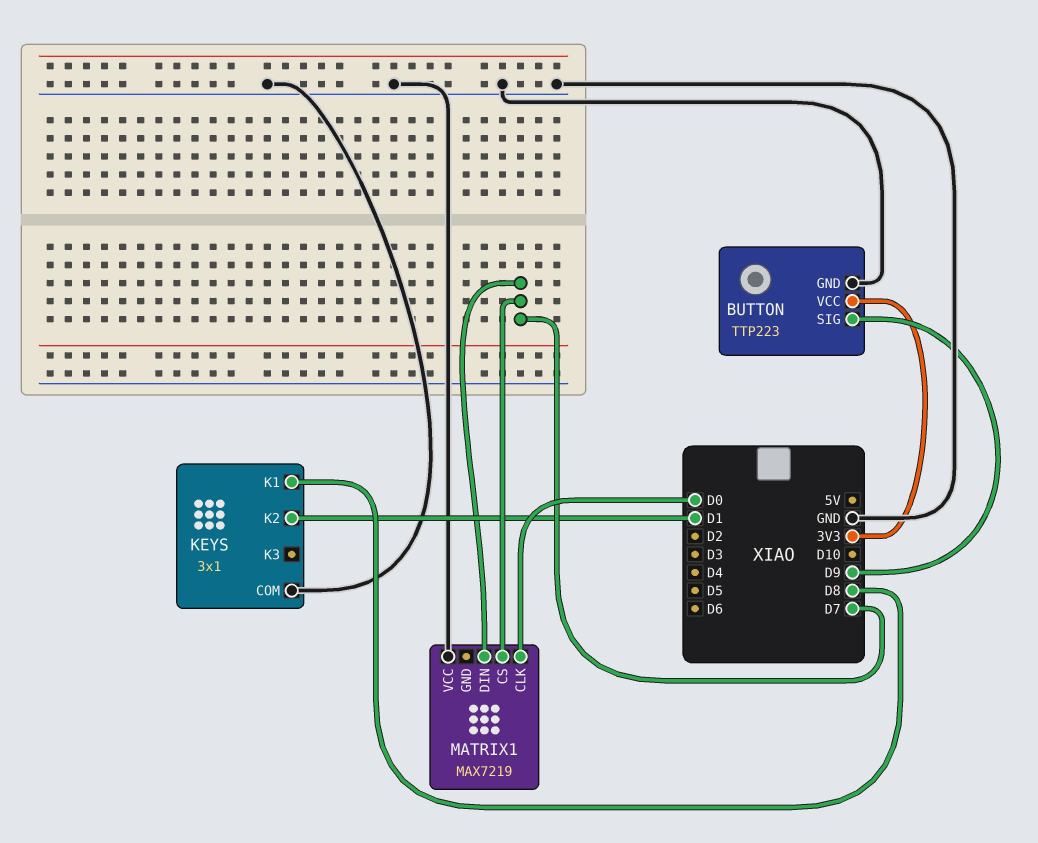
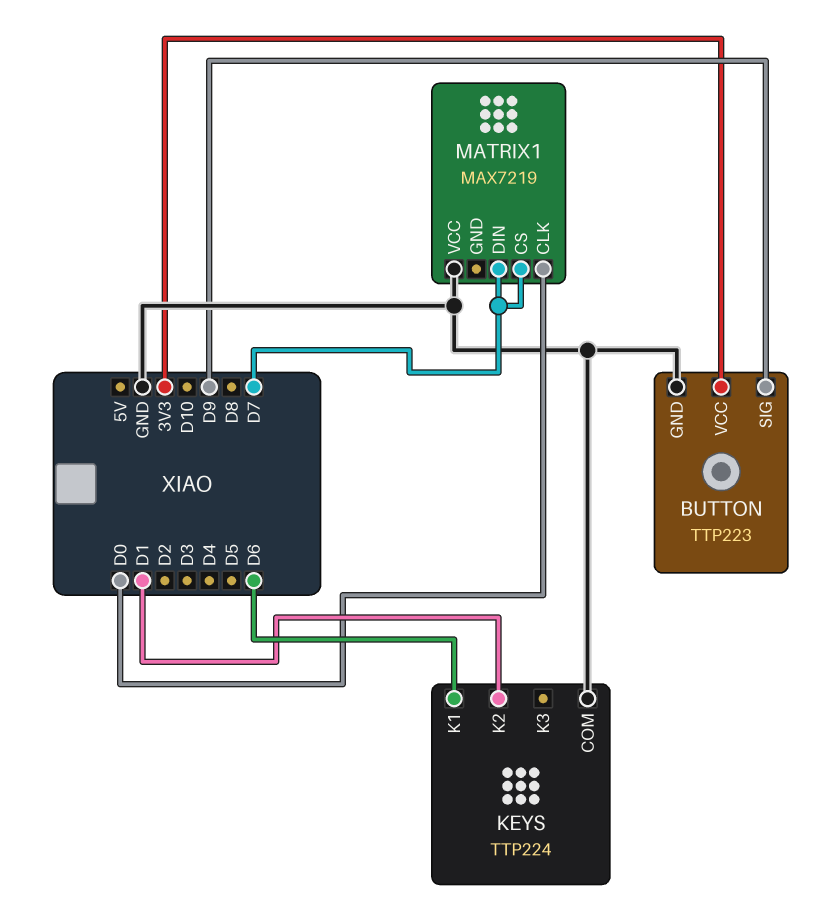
KEYS: 3x1 -> TTP224
KEYS pin K1: D8 -> D6

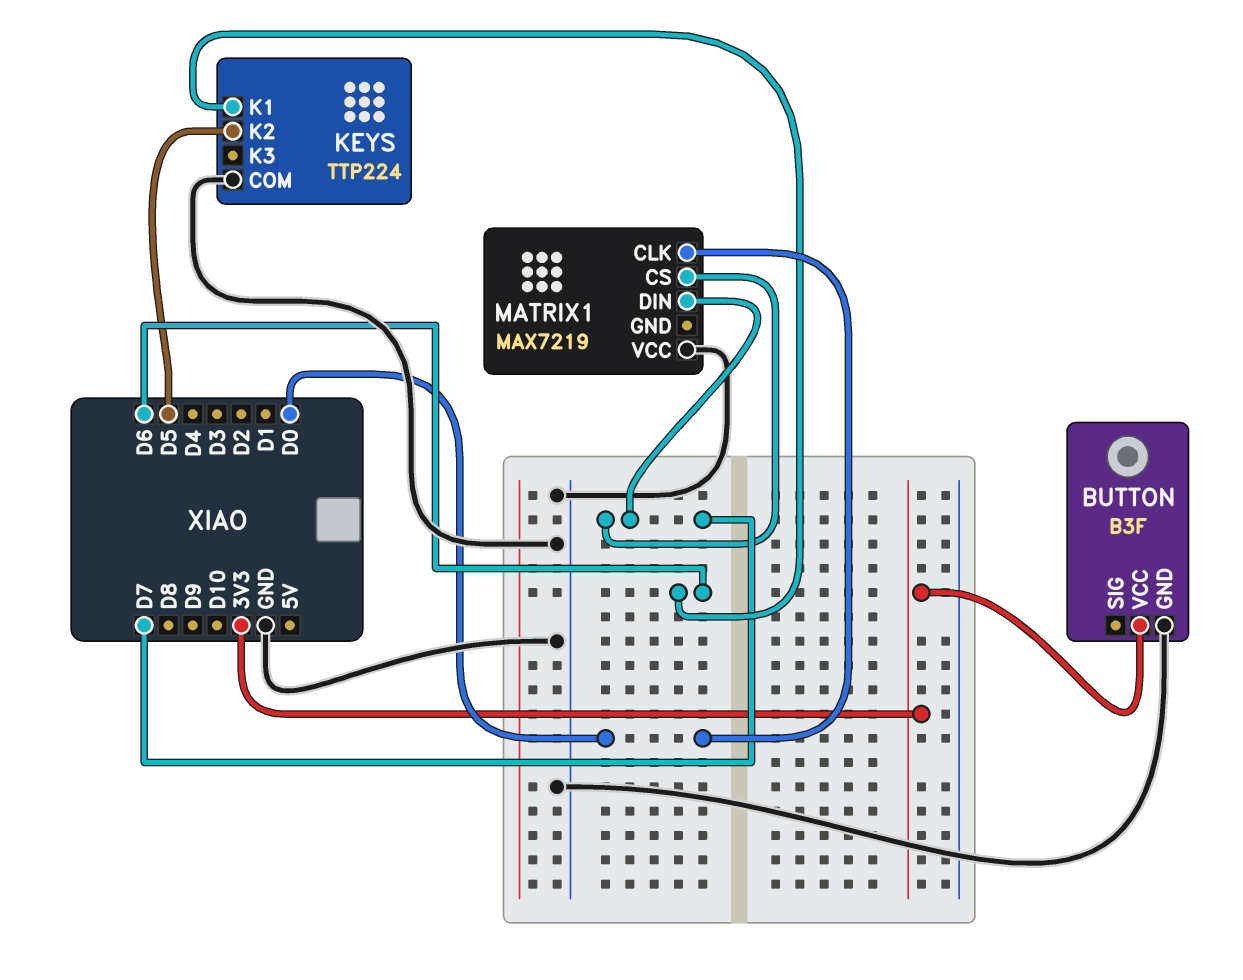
BUTTON: TTP223 -> B3F
BUTTON pin SIG: D9 -> none
KEYS pin K2: D1 -> D5

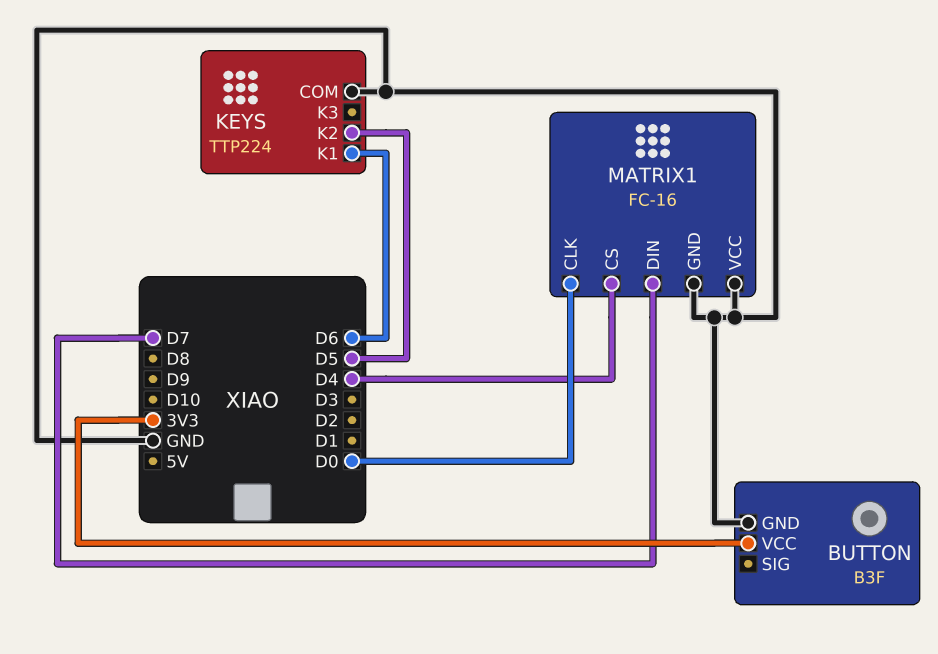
MATRIX1: MAX7219 -> FC-16
MATRIX1 pin CS: D7 -> D4
MATRIX1 pin GND: none -> GND

